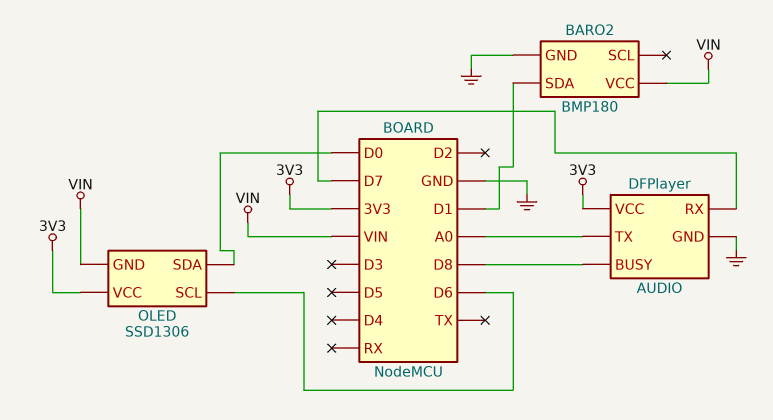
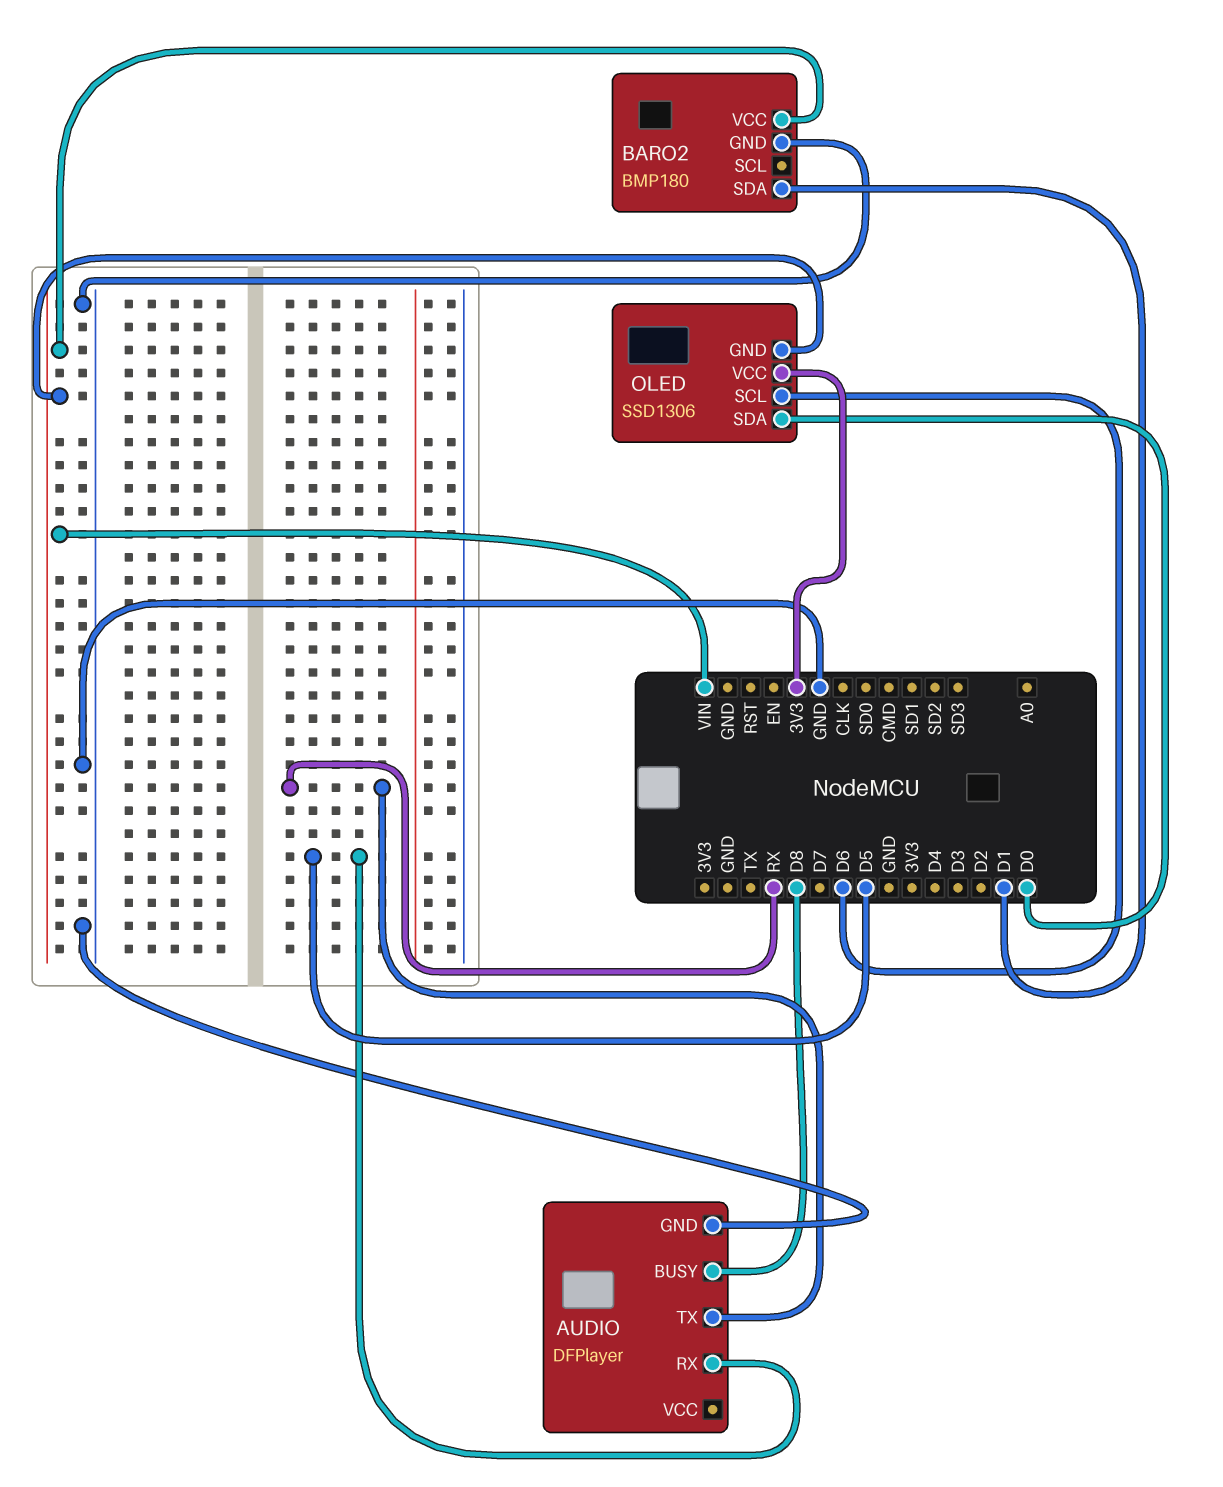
AUDIO pin RX: D7 -> D5
AUDIO pin TX: A0 -> RX
AUDIO pin VCC: 3V3 -> none

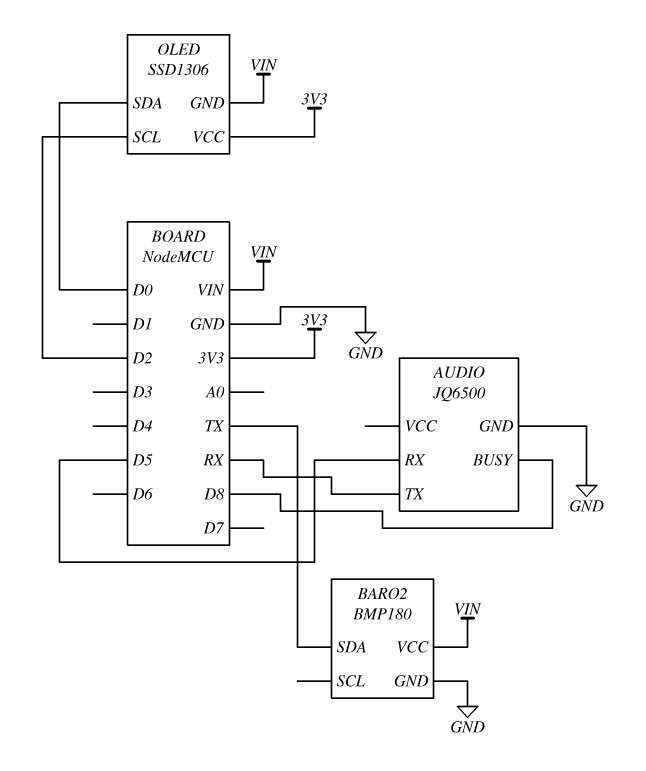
AUDIO: DFPlayer -> JQ6500
BARO2 pin SDA: D1 -> TX
OLED pin SCL: D6 -> D2

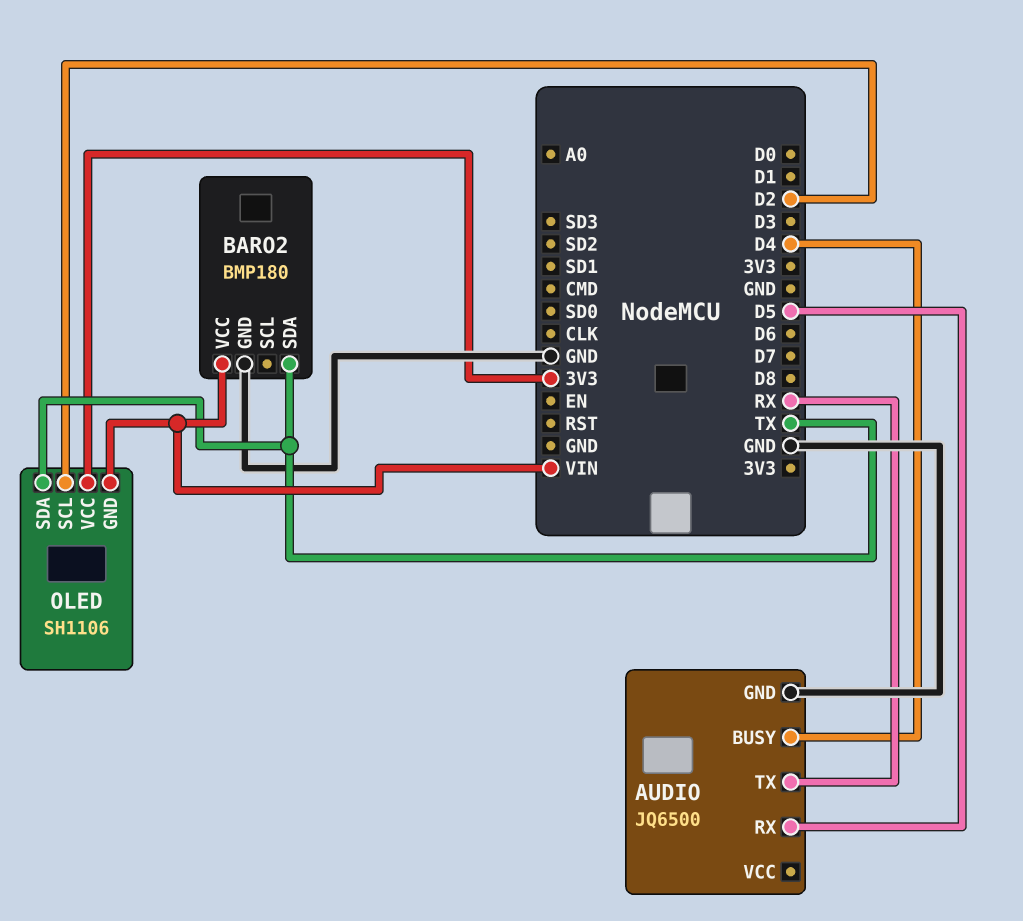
AUDIO pin BUSY: D8 -> D4
OLED: SSD1306 -> SH1106
OLED pin SDA: D0 -> TX

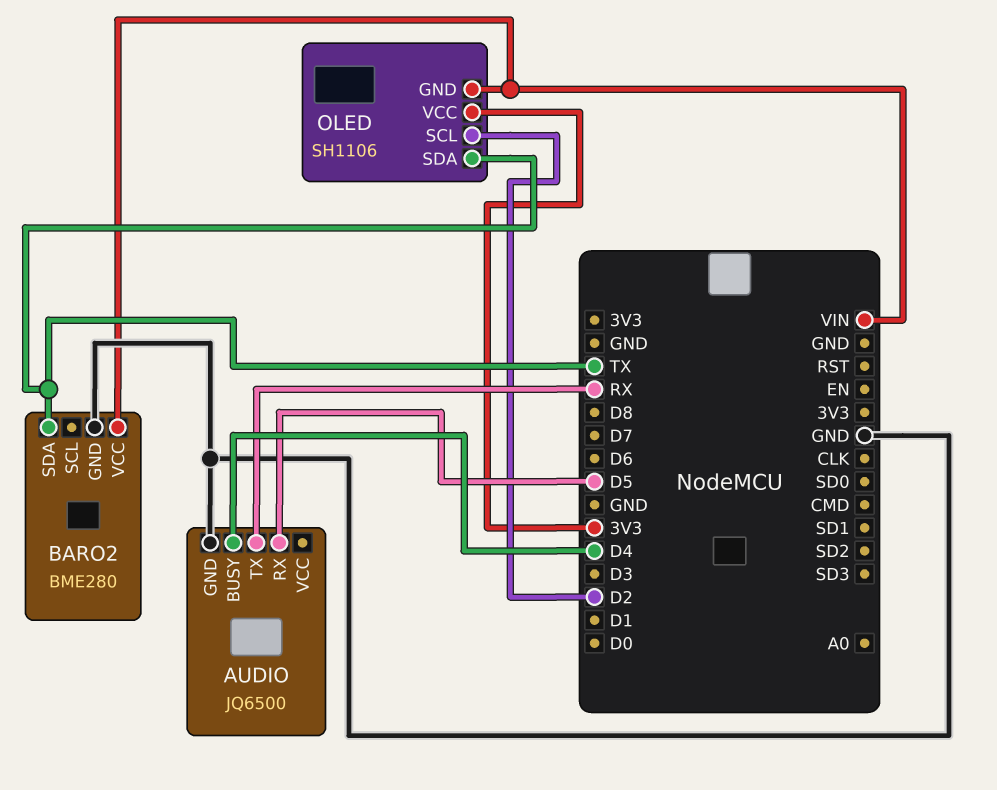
BARO2: BMP180 -> BME280

